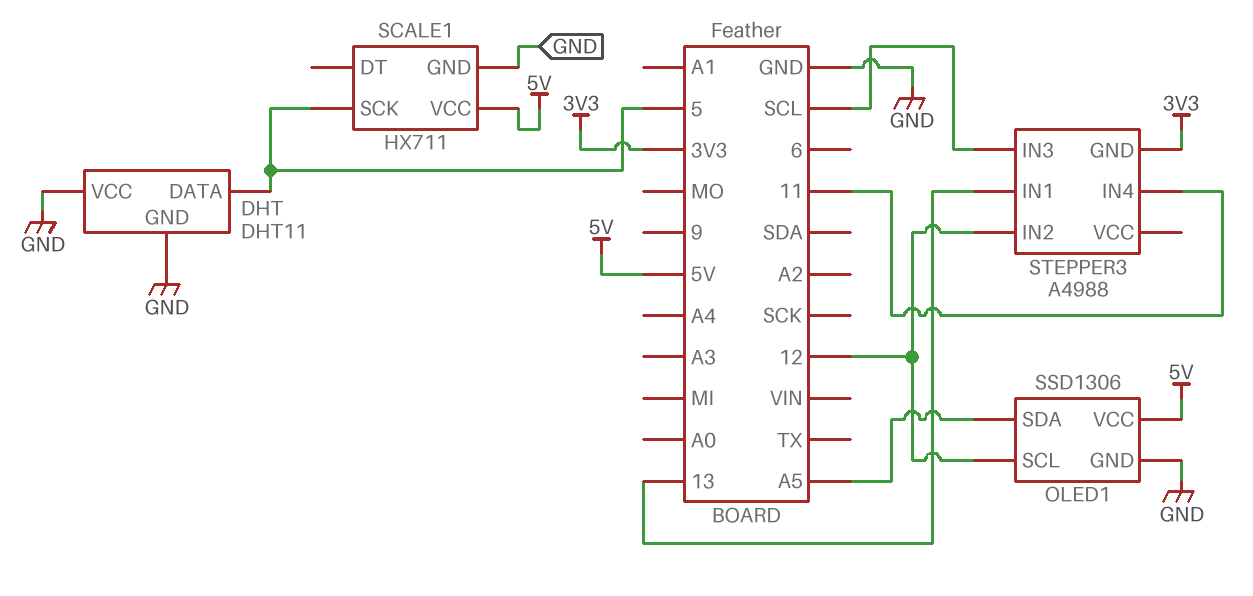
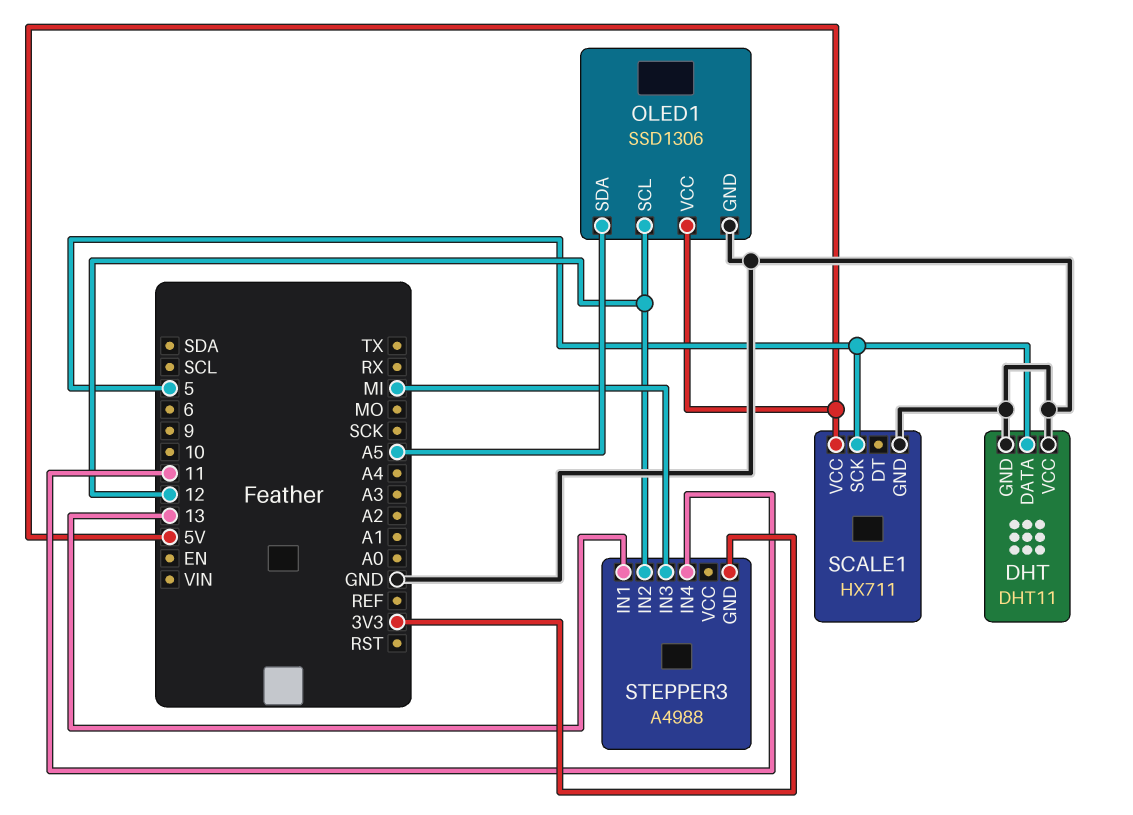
STEPPER3 pin IN3: SCL -> MI

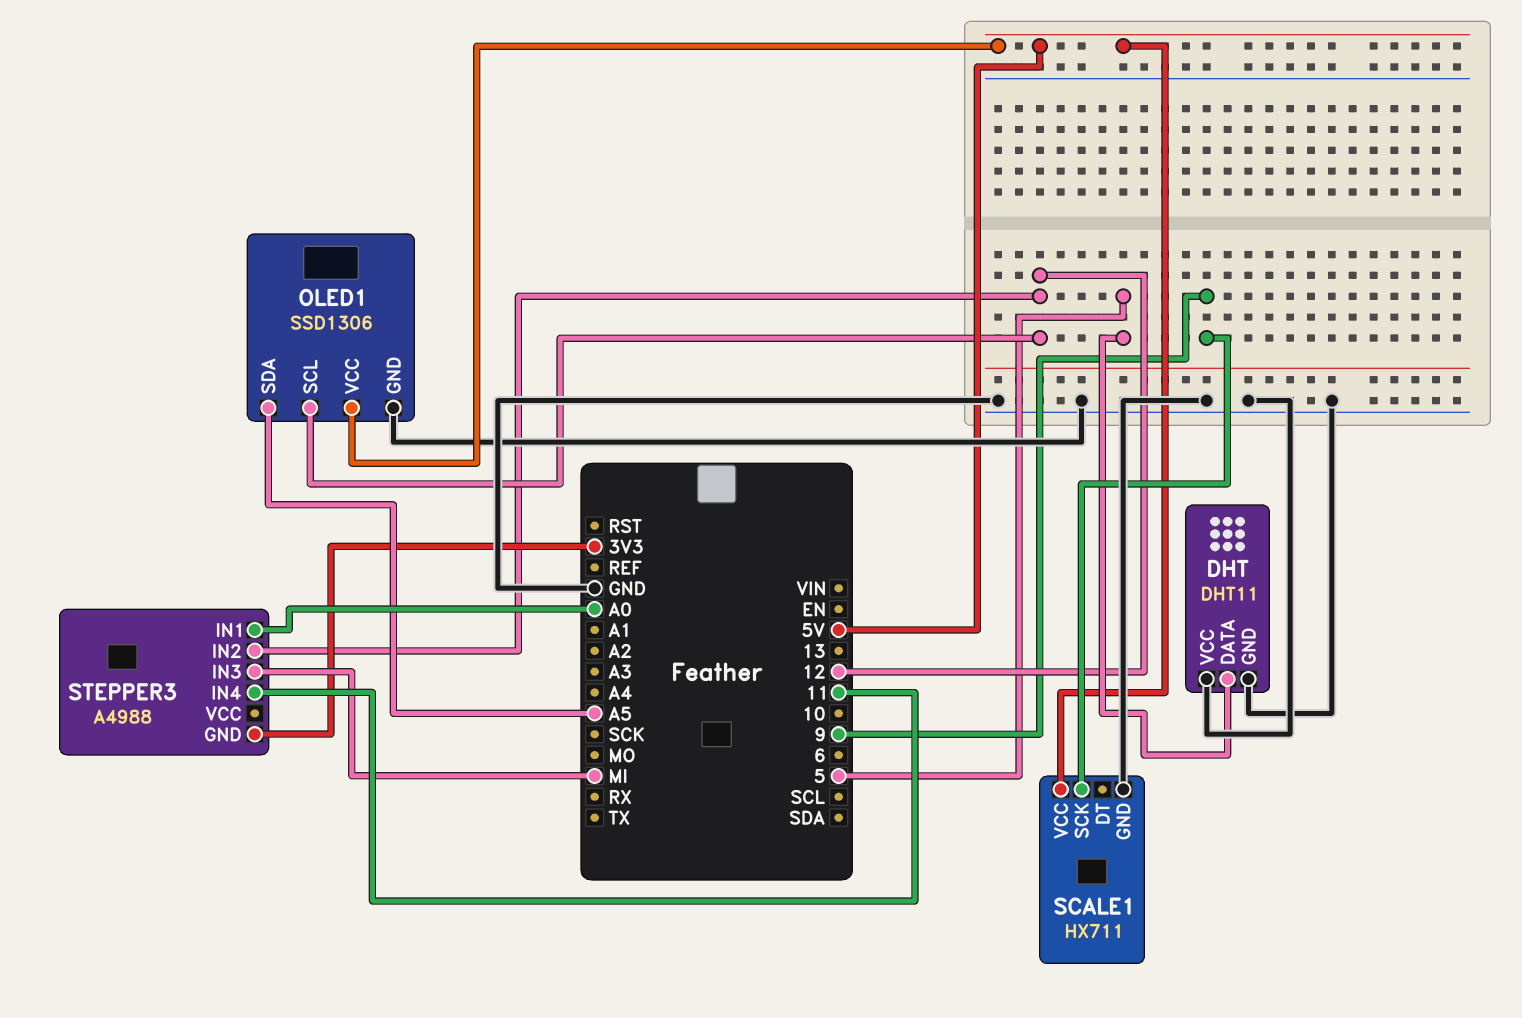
SCALE1 pin SCK: 5 -> 9
STEPPER3 pin IN1: 13 -> A0

